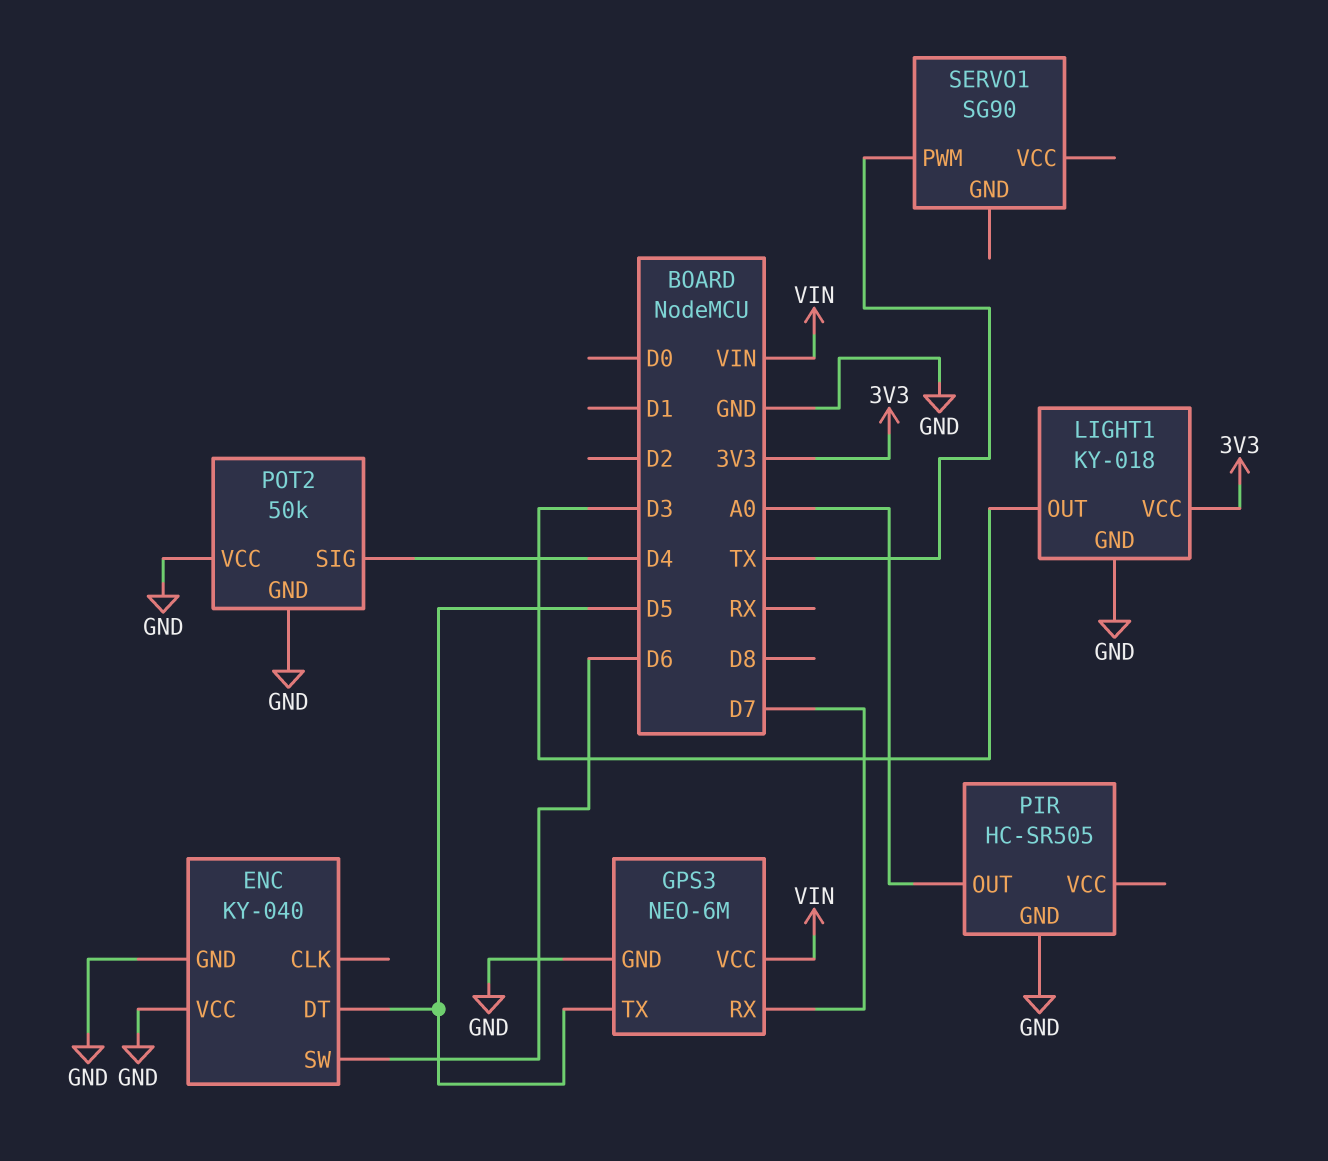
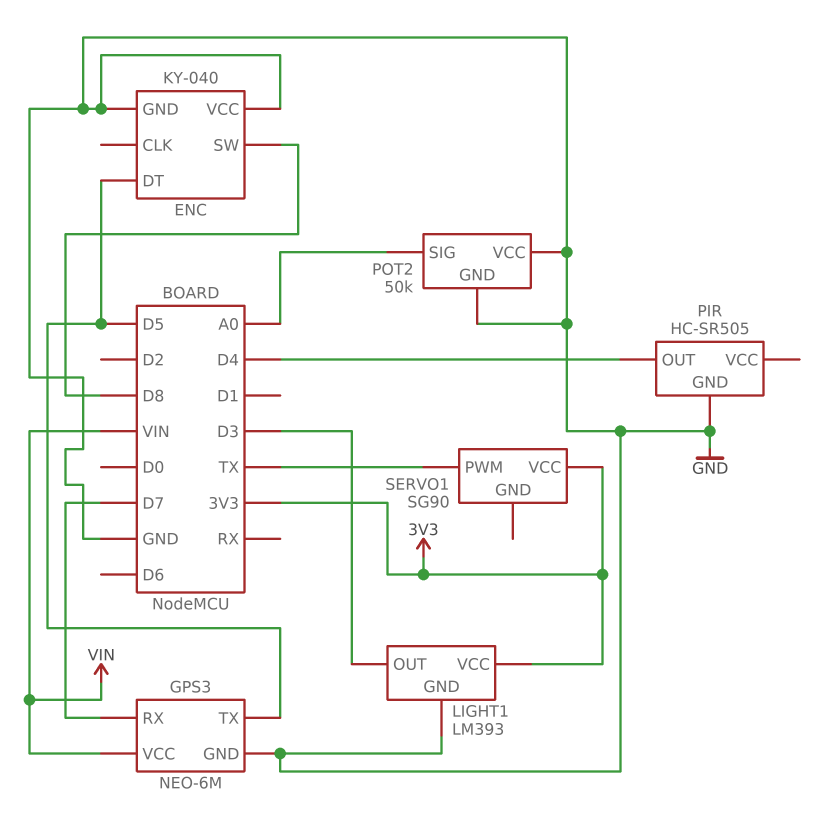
ENC pin SW: D6 -> D8
LIGHT1: KY-018 -> LM393
PIR pin OUT: A0 -> D4
POT2 pin SIG: D4 -> A0
SERVO1 pin VCC: none -> 3V3

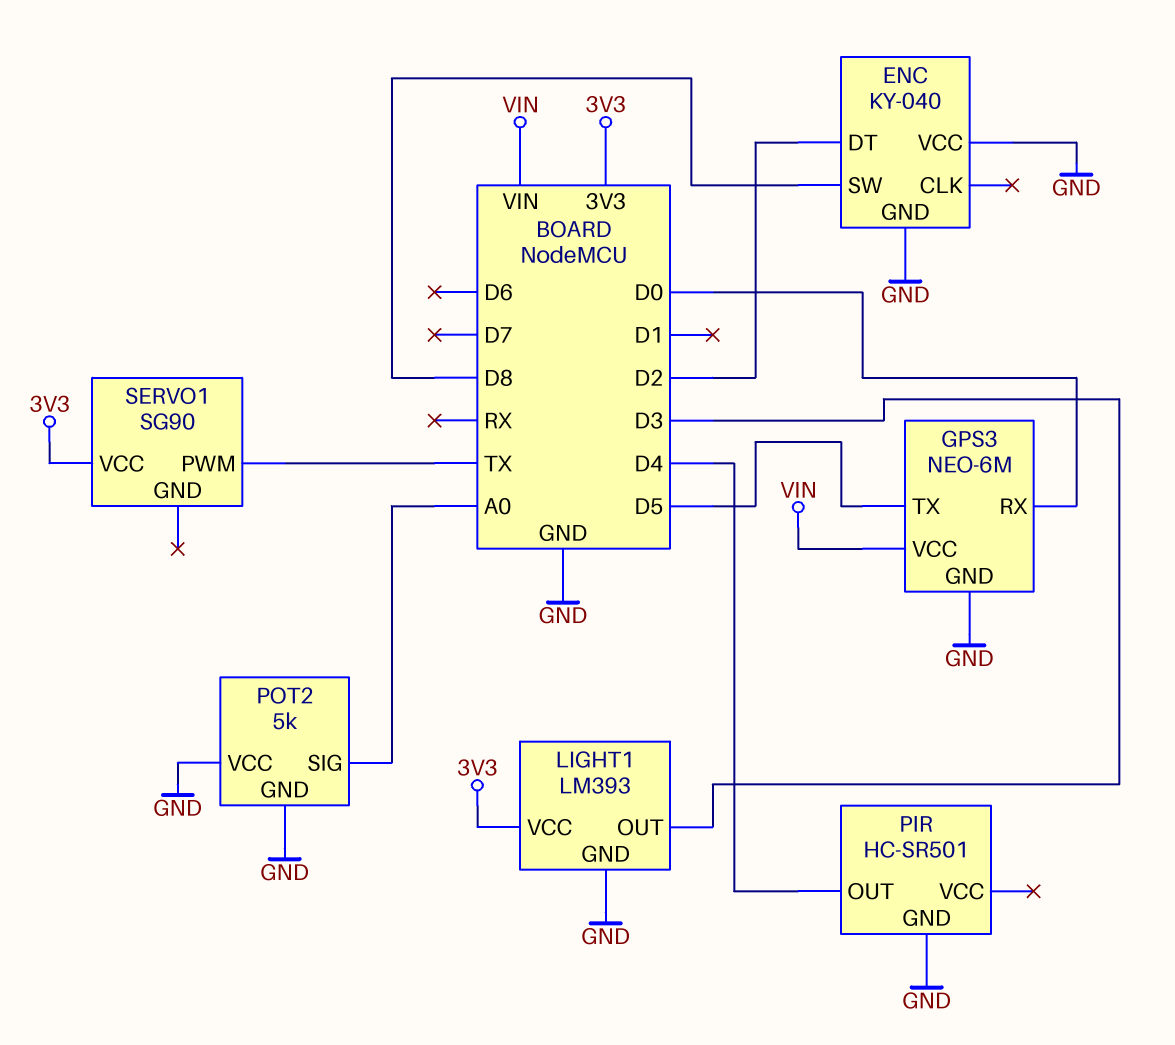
ENC pin DT: D5 -> D2
GPS3 pin RX: D7 -> D0
PIR: HC-SR505 -> HC-SR501
POT2: 50k -> 5k

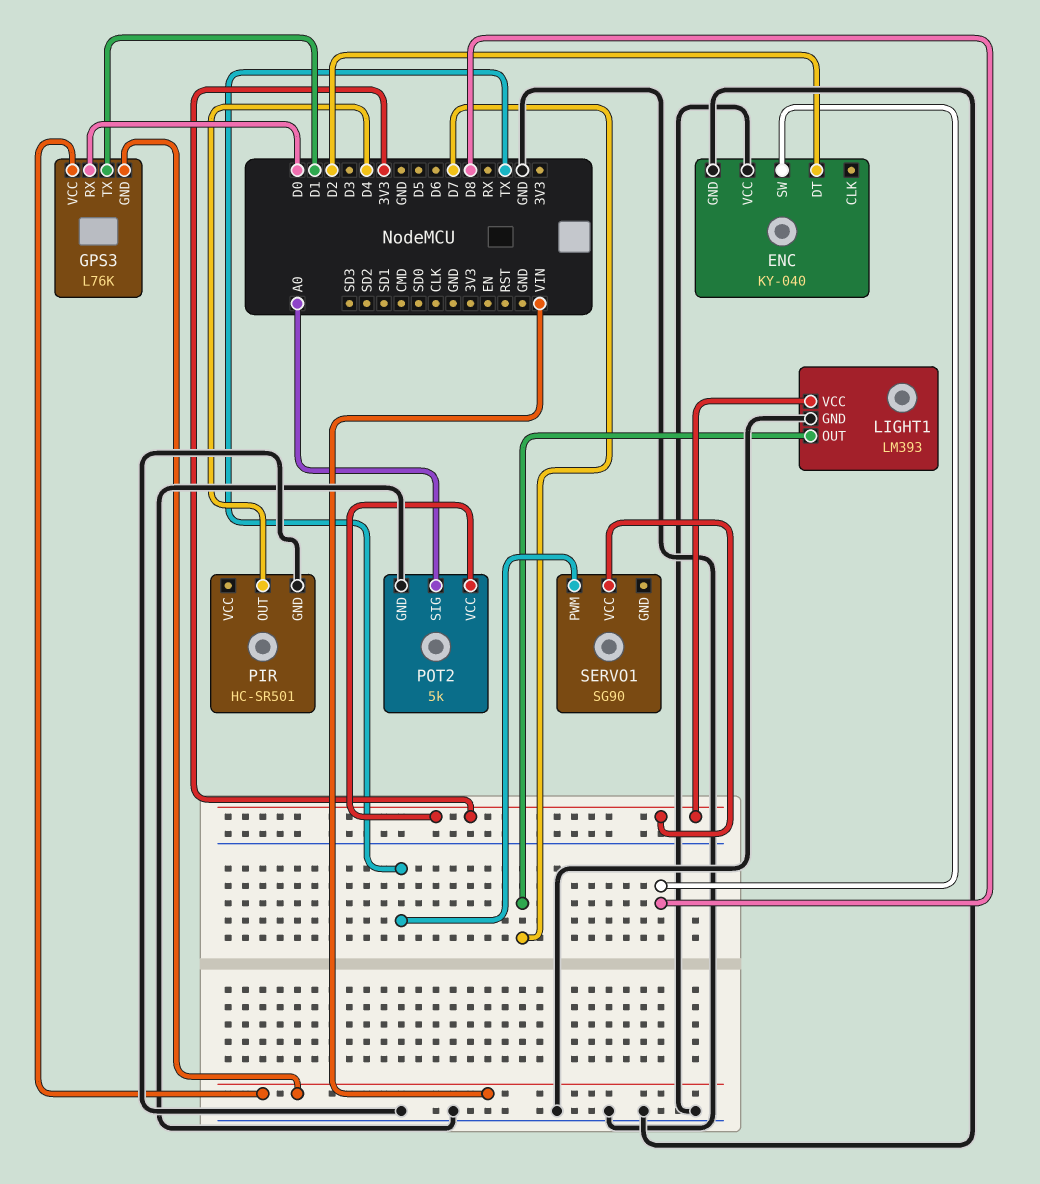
GPS3: NEO-6M -> L76K
GPS3 pin GND: GND -> VIN
GPS3 pin TX: D5 -> D1
LIGHT1 pin OUT: D3 -> D7
POT2 pin VCC: GND -> 3V3

